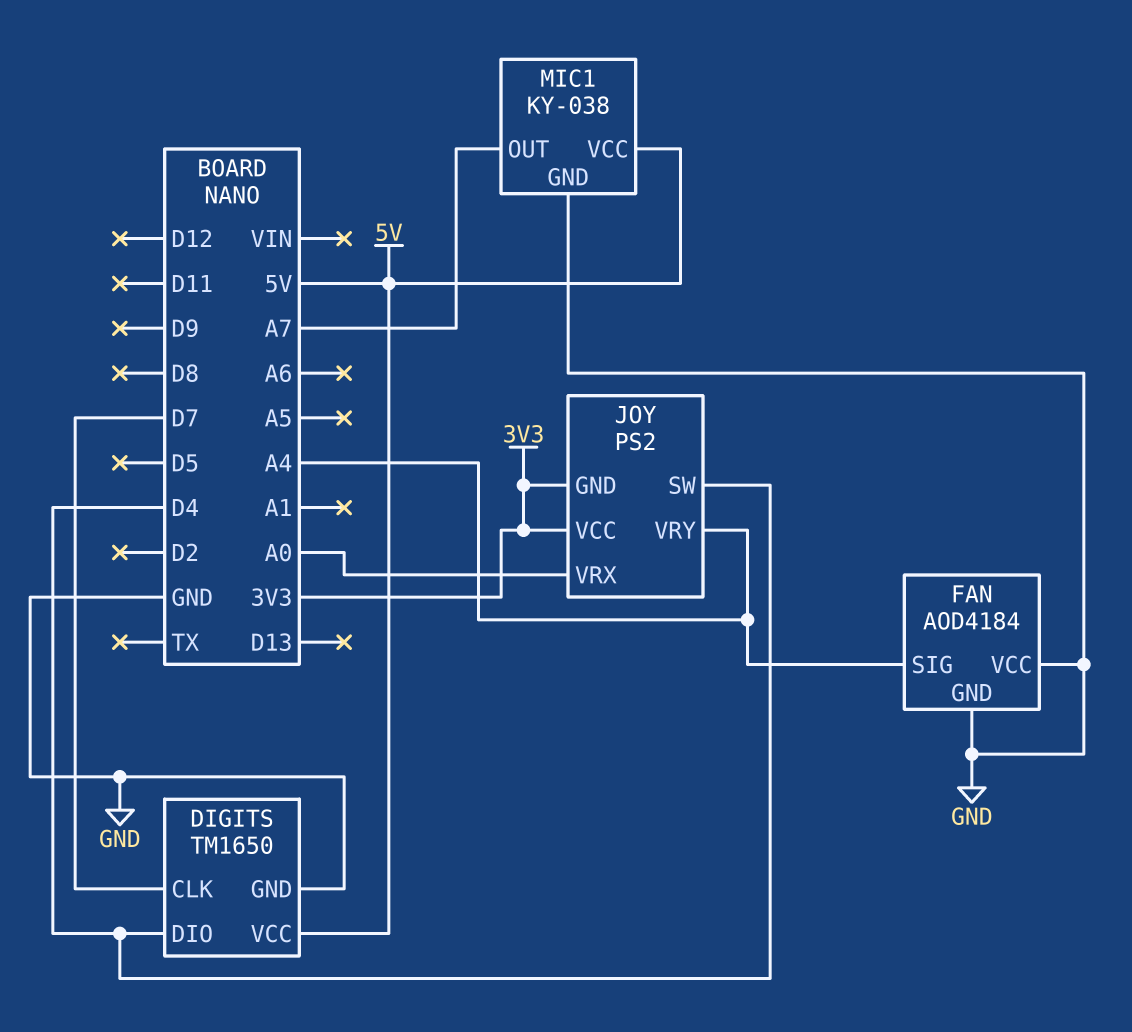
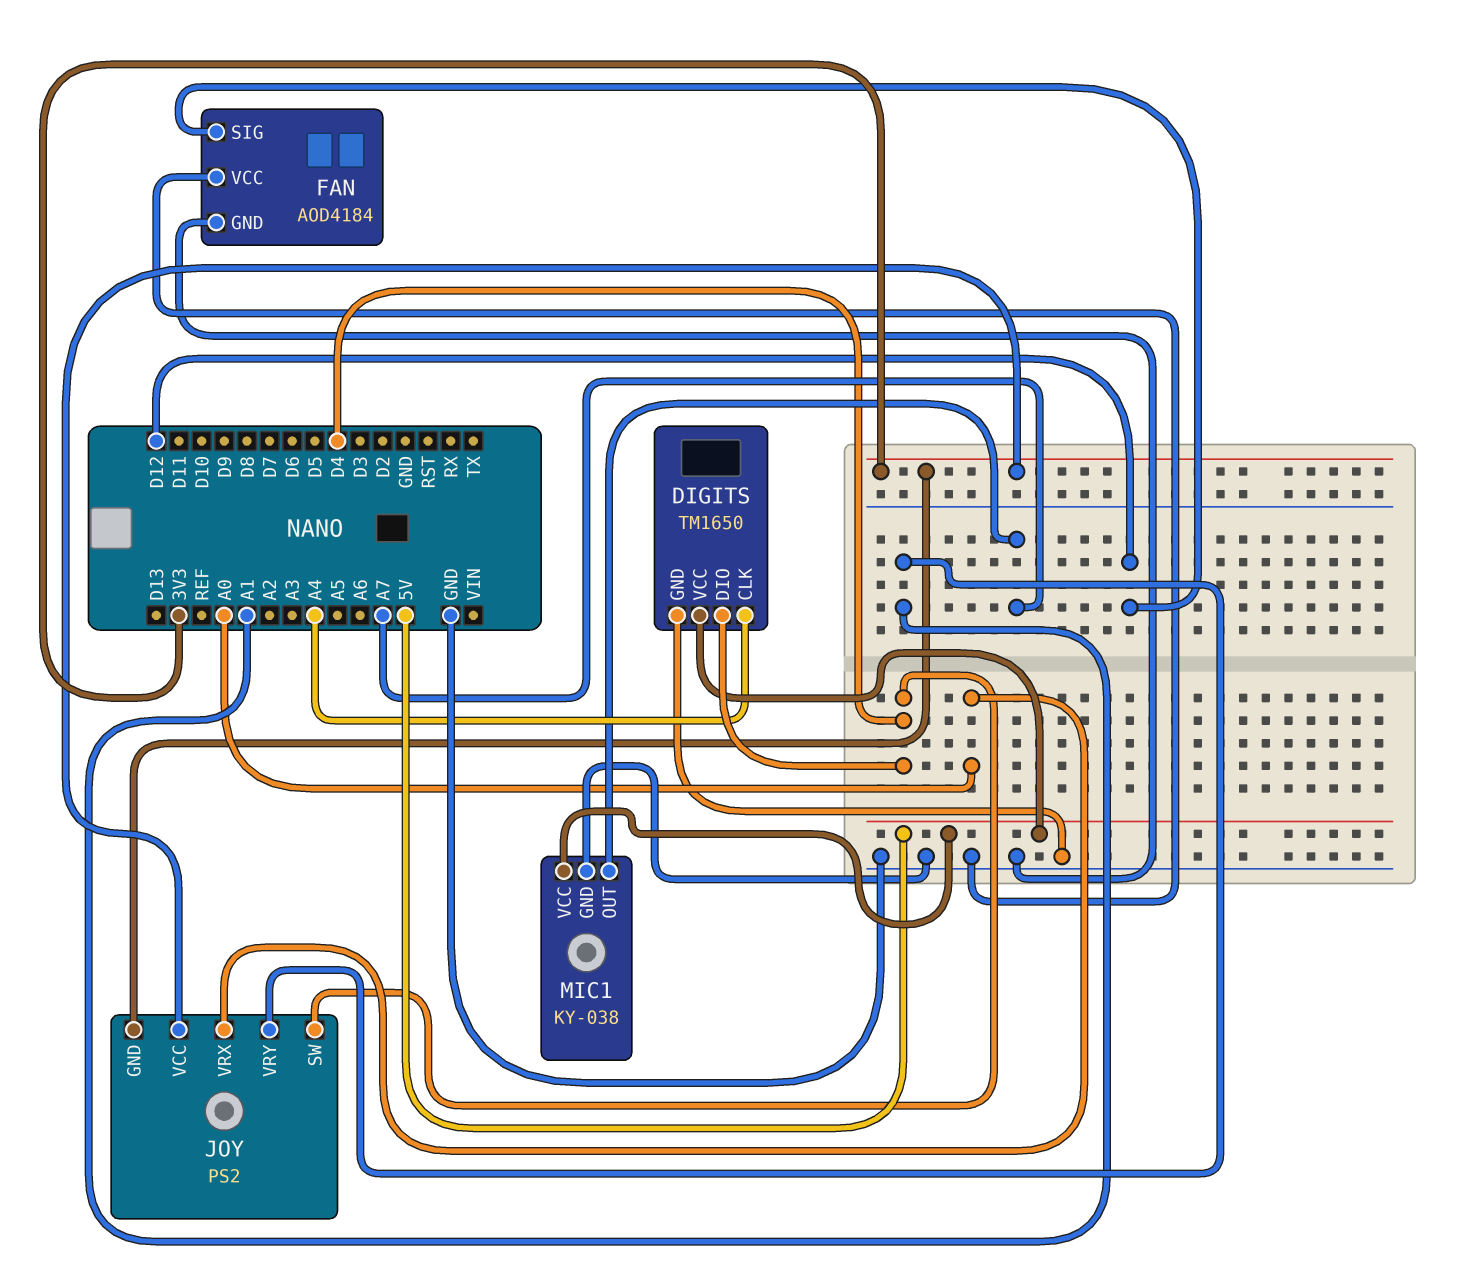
DIGITS pin CLK: D7 -> A4
FAN pin SIG: A4 -> D12
JOY pin VRY: A4 -> A1

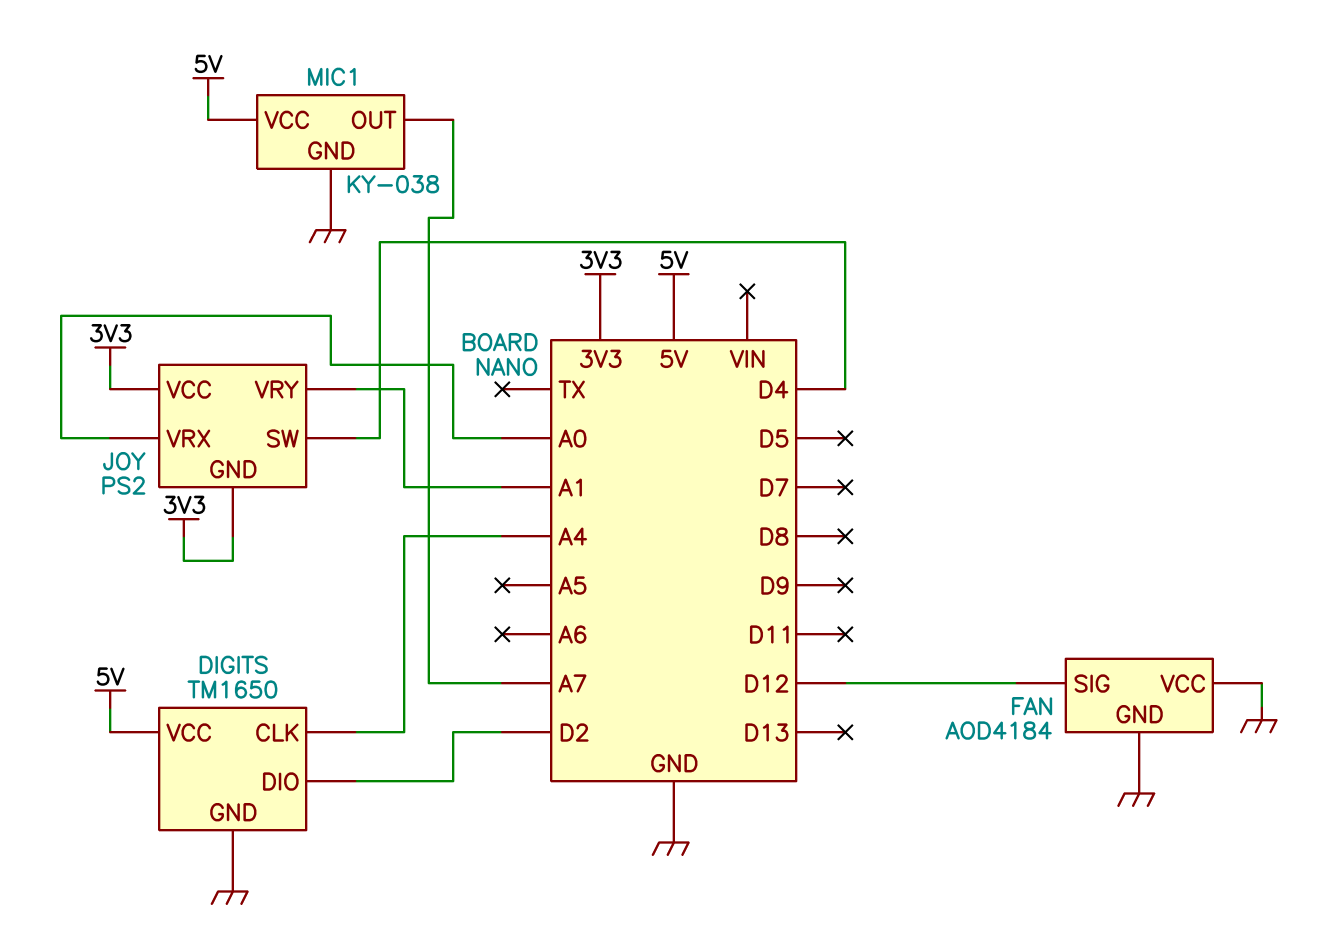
DIGITS pin DIO: D4 -> D2

